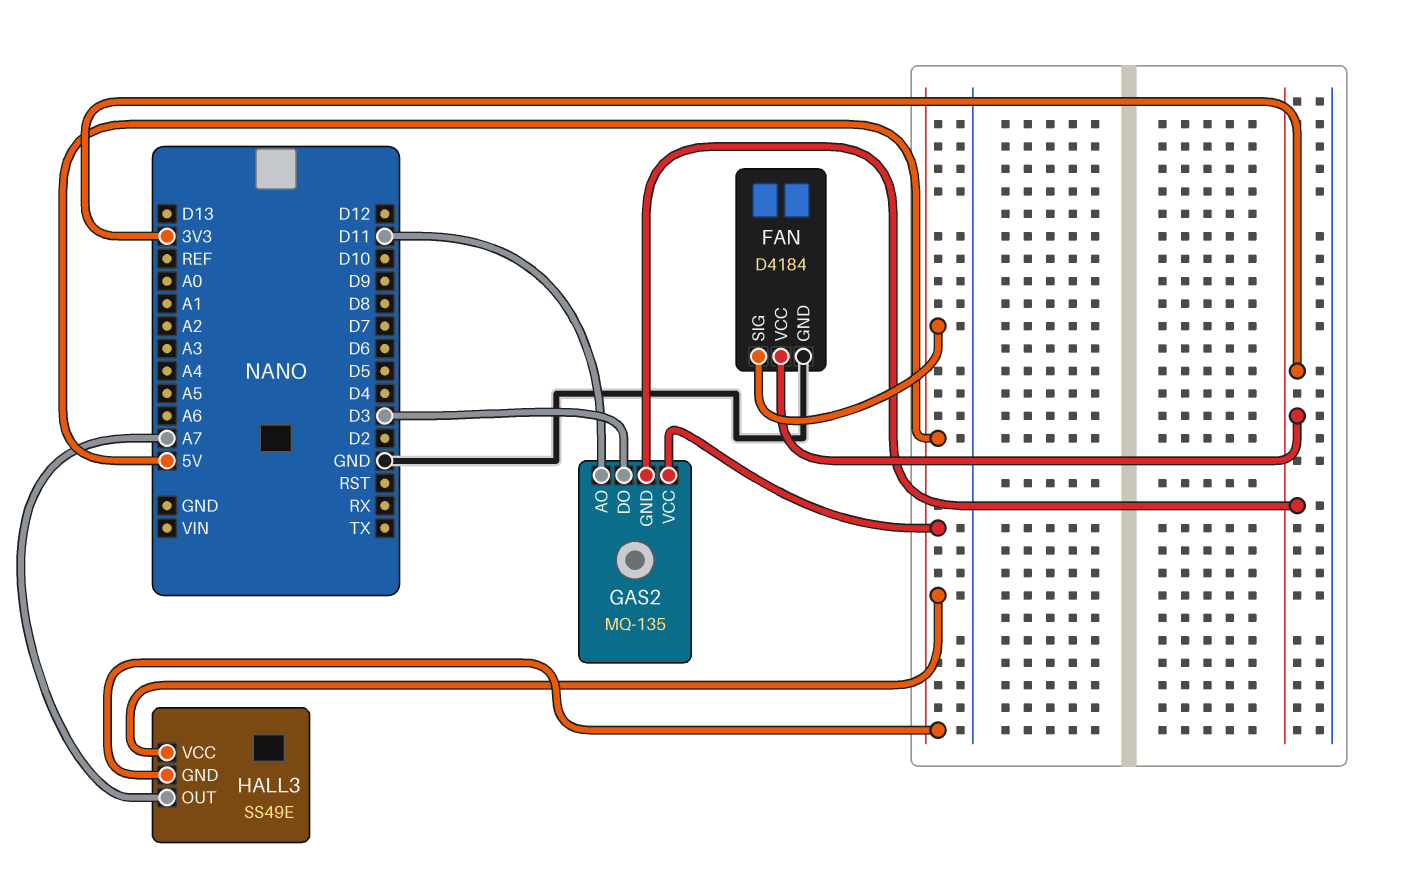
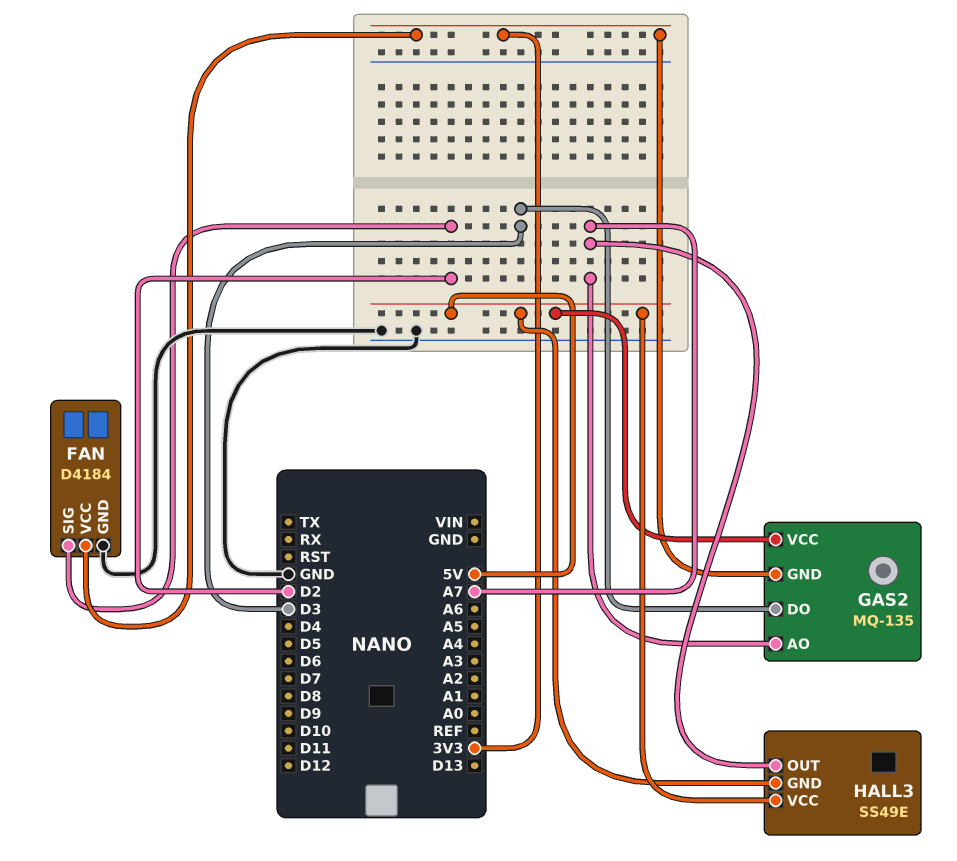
FAN pin SIG: 5V -> D2
GAS2 pin AO: D11 -> A7

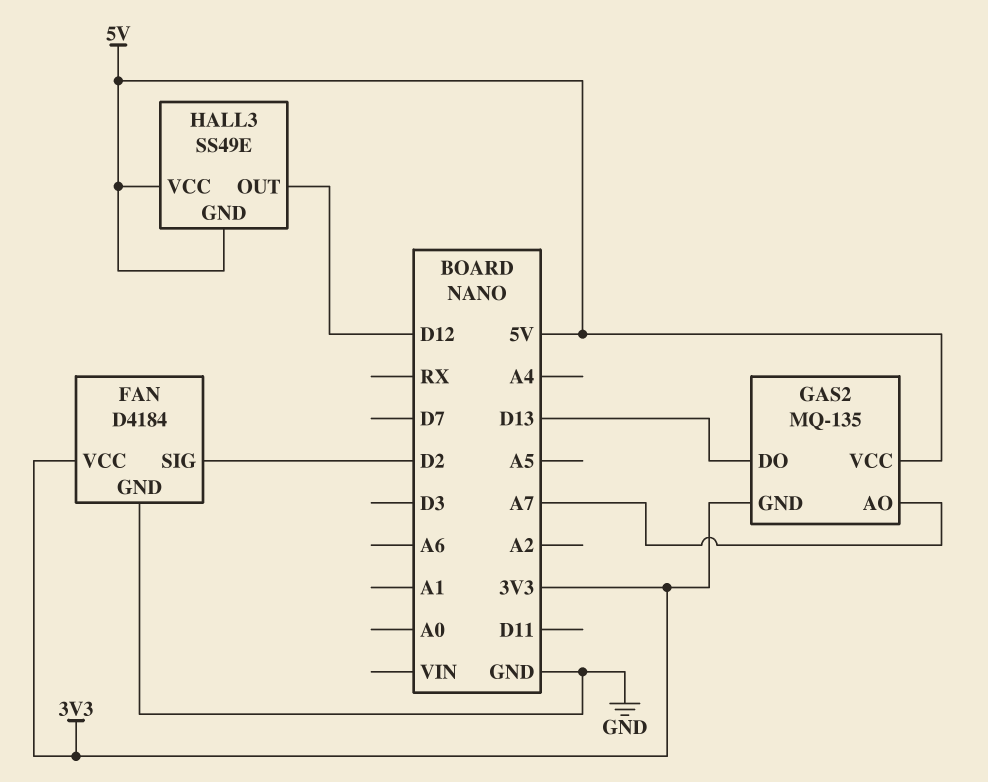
GAS2 pin DO: D3 -> D13
HALL3 pin OUT: A7 -> D12

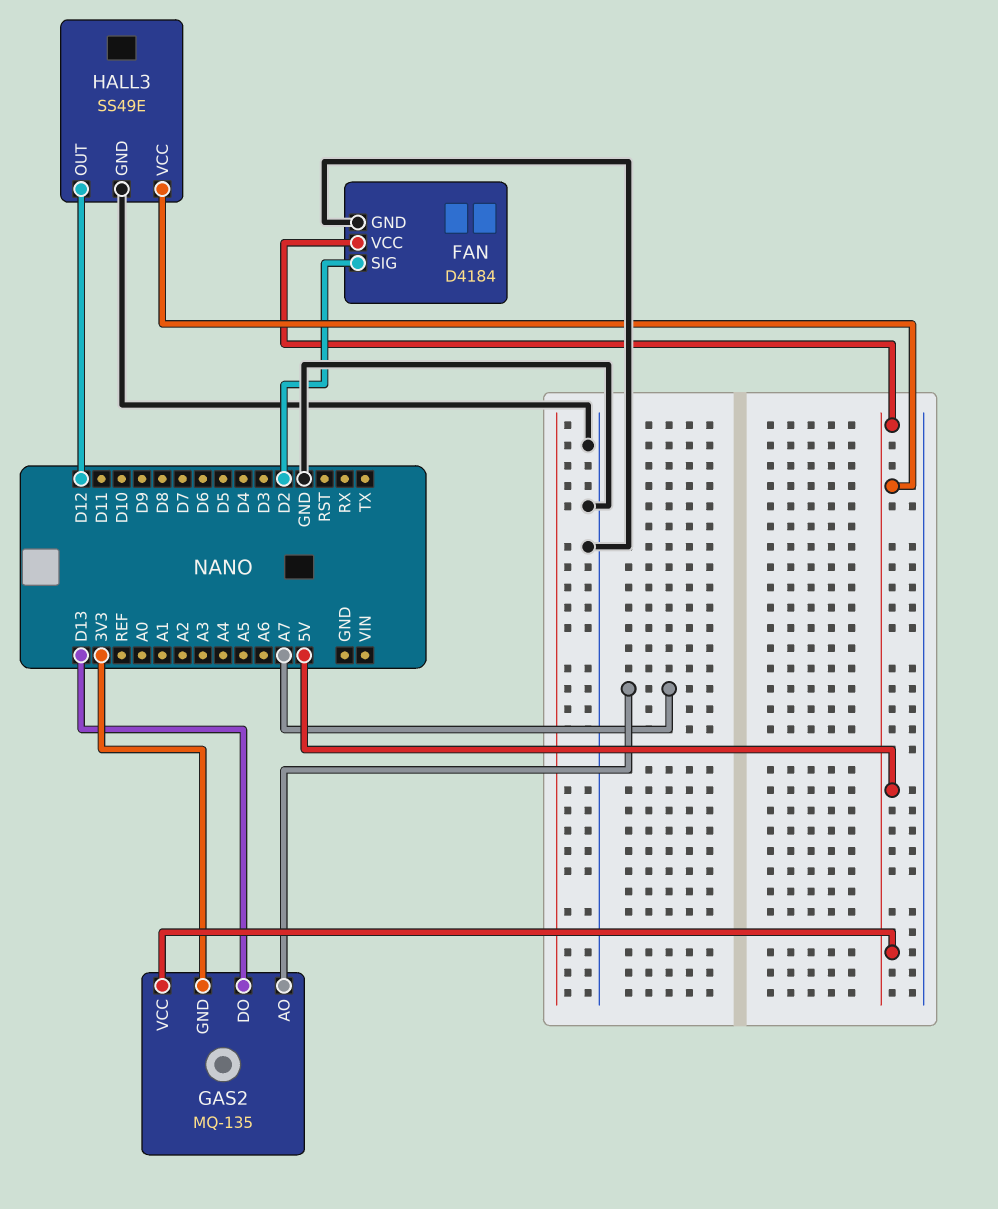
FAN pin VCC: 3V3 -> 5V
HALL3 pin GND: 5V -> GND

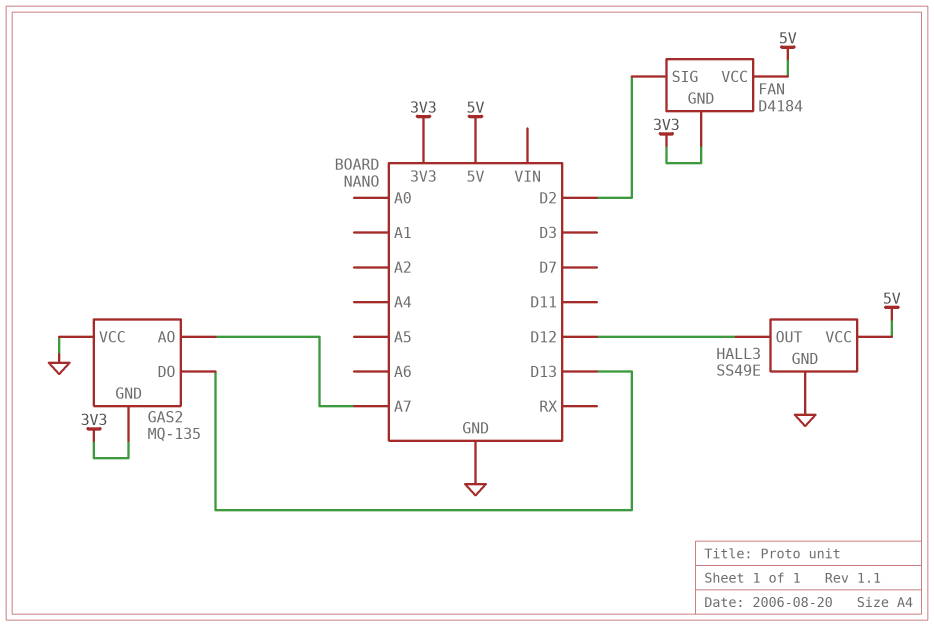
FAN pin GND: GND -> 3V3
GAS2 pin VCC: 5V -> GND

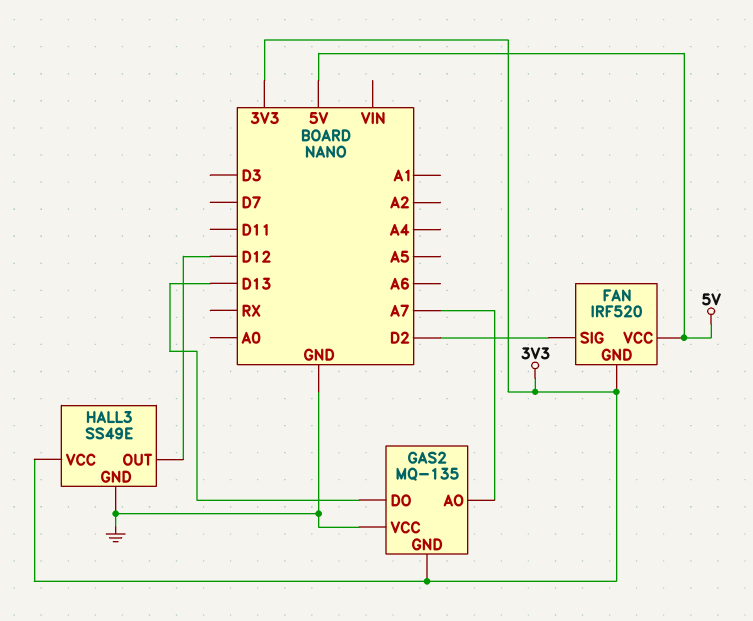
FAN: D4184 -> IRF520
HALL3 pin VCC: 5V -> 3V3

